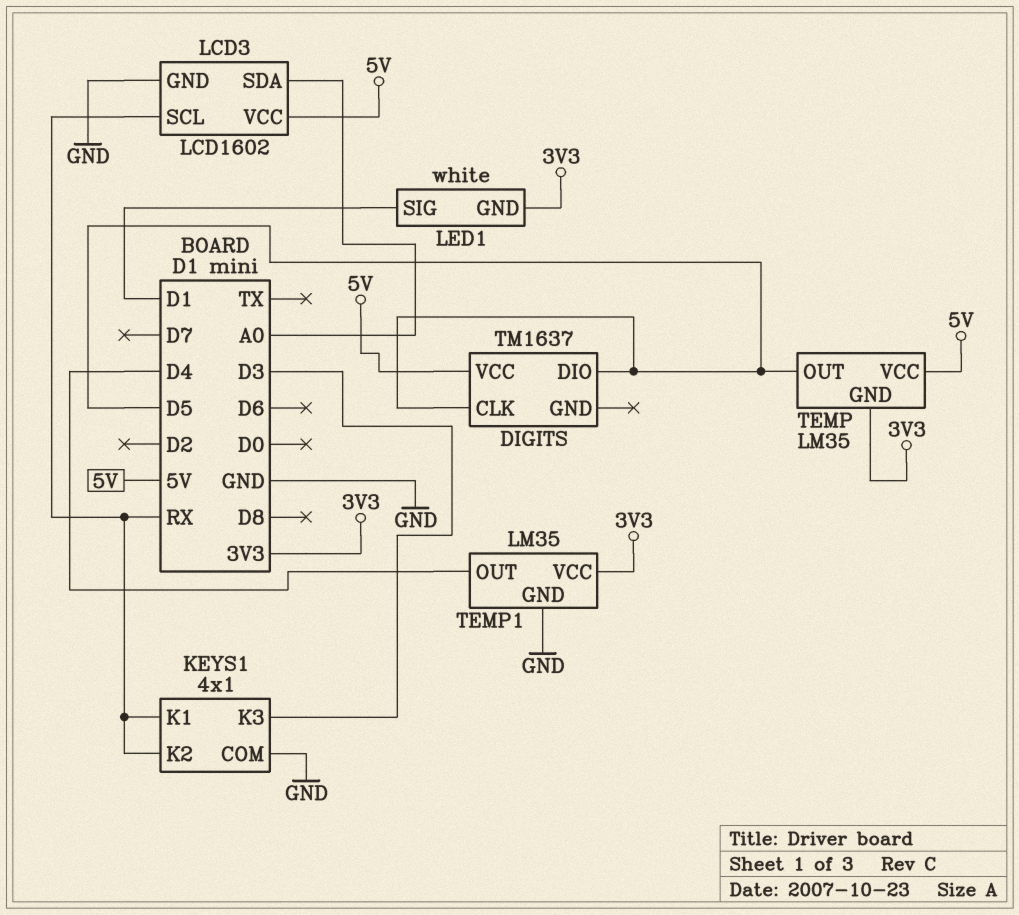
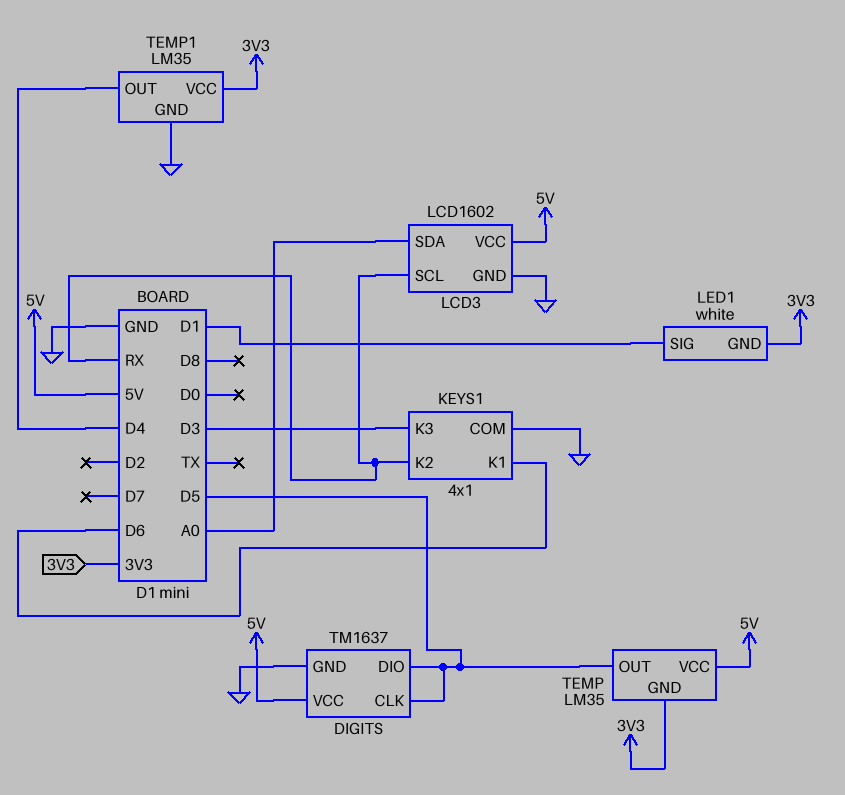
DIGITS pin GND: none -> GND
KEYS1 pin K1: RX -> D6

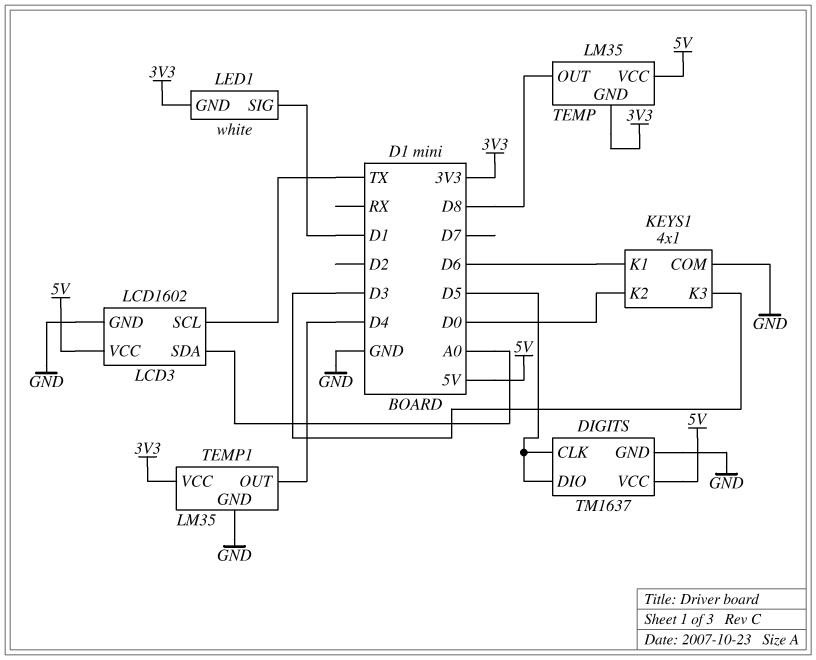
KEYS1 pin K2: RX -> D0
LCD3 pin SCL: RX -> TX
TEMP pin OUT: D5 -> D8

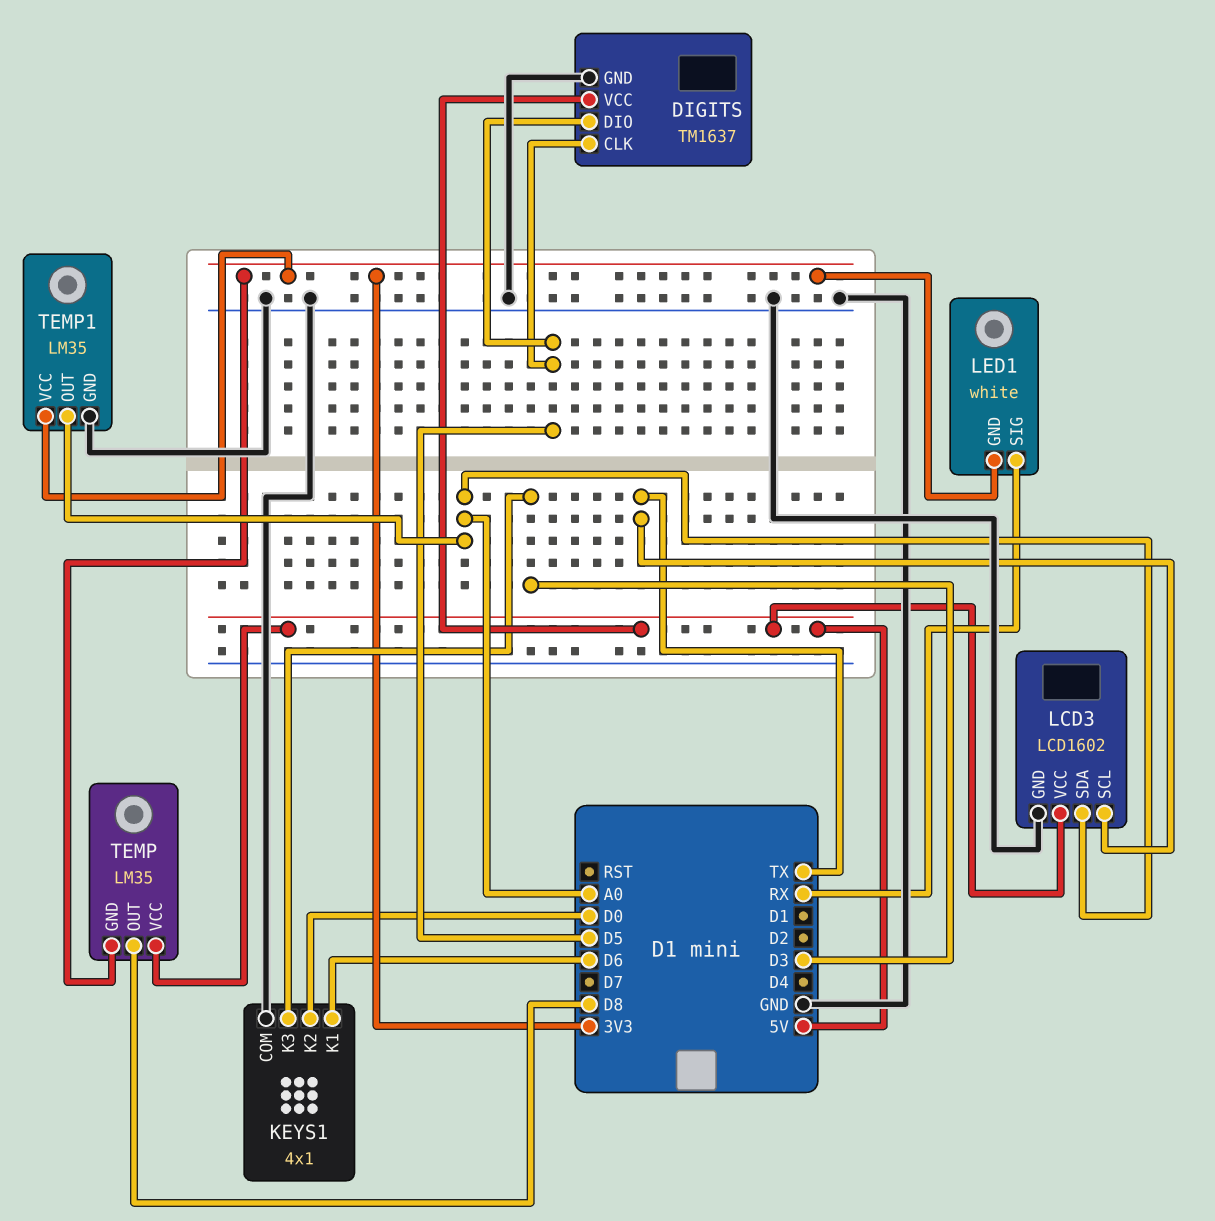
LED1 pin SIG: D1 -> RX
TEMP1 pin OUT: D4 -> A0

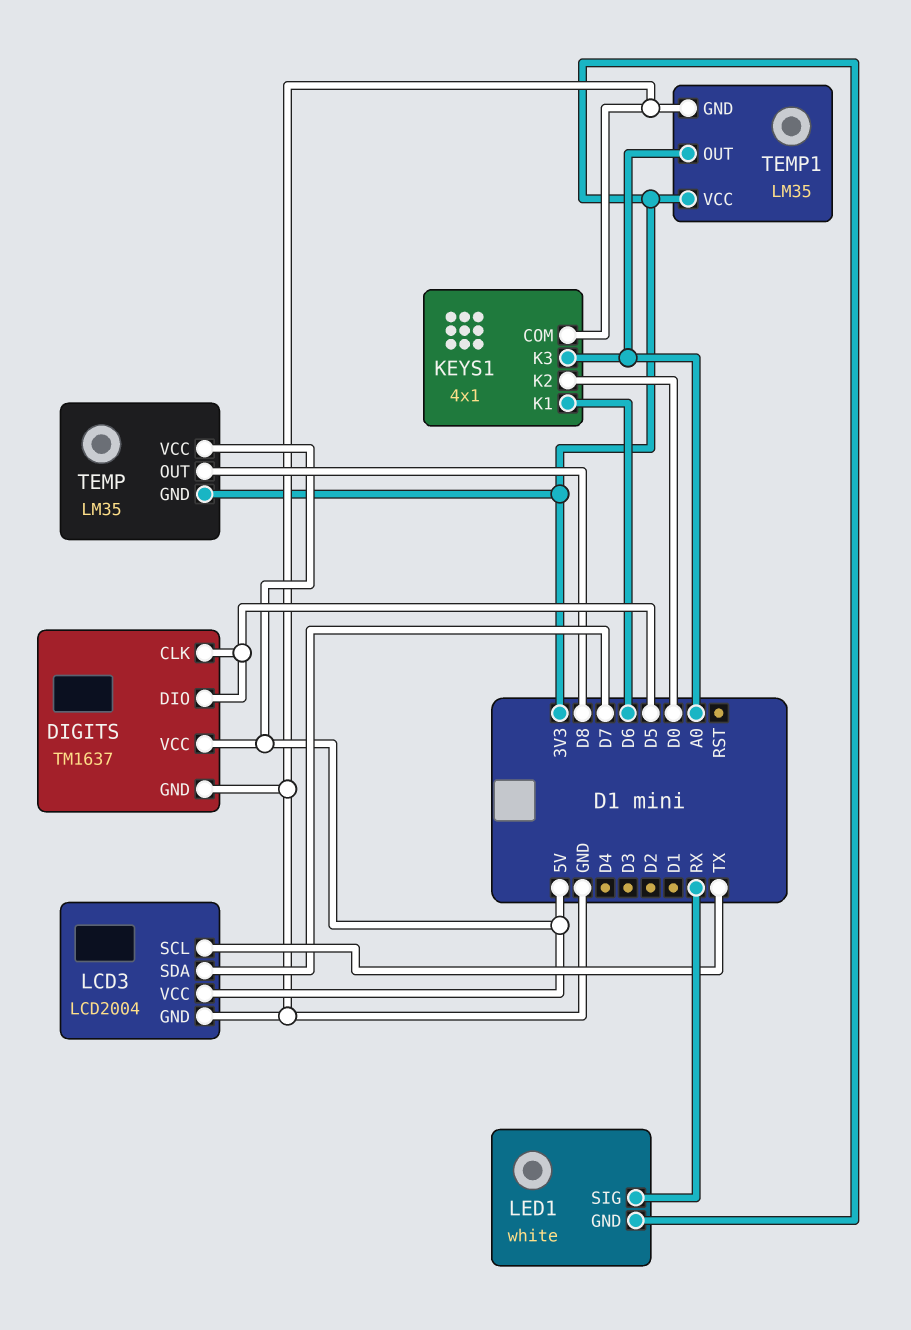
KEYS1 pin K3: D3 -> A0
LCD3: LCD1602 -> LCD2004
LCD3 pin SDA: A0 -> D7

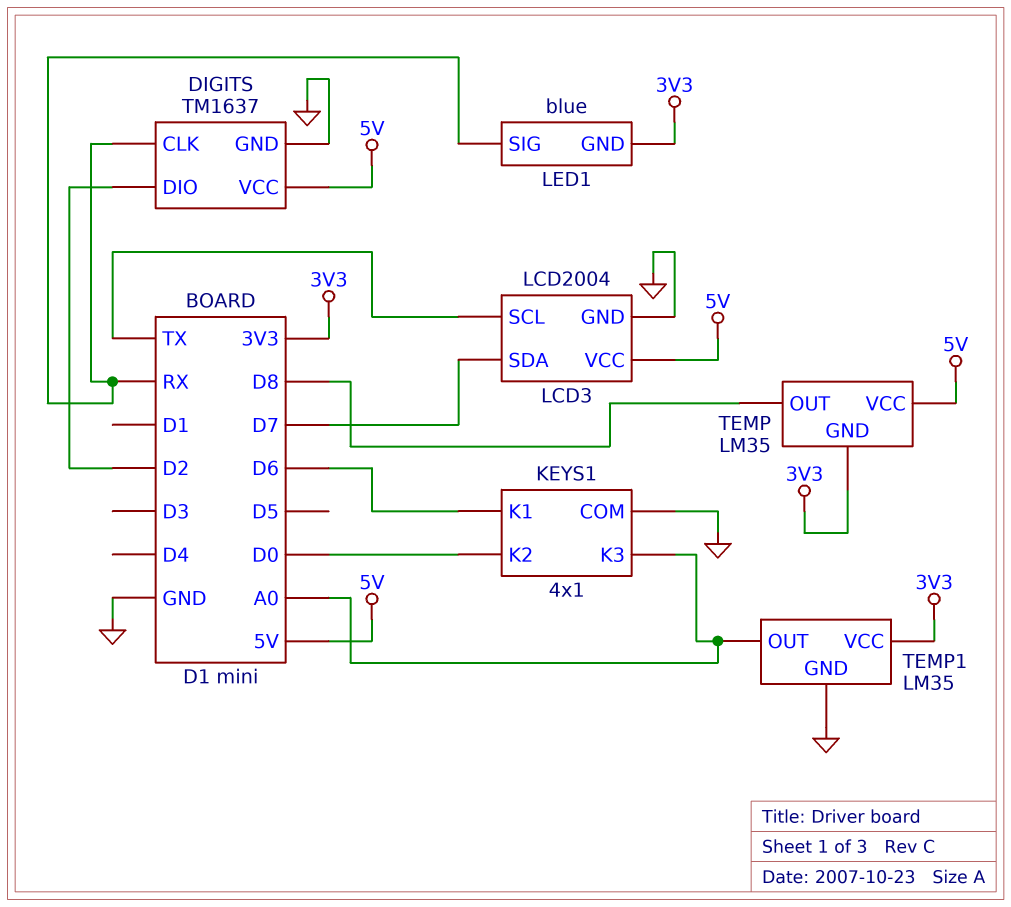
DIGITS pin CLK: D5 -> RX
DIGITS pin DIO: D5 -> D2
LED1: white -> blue

